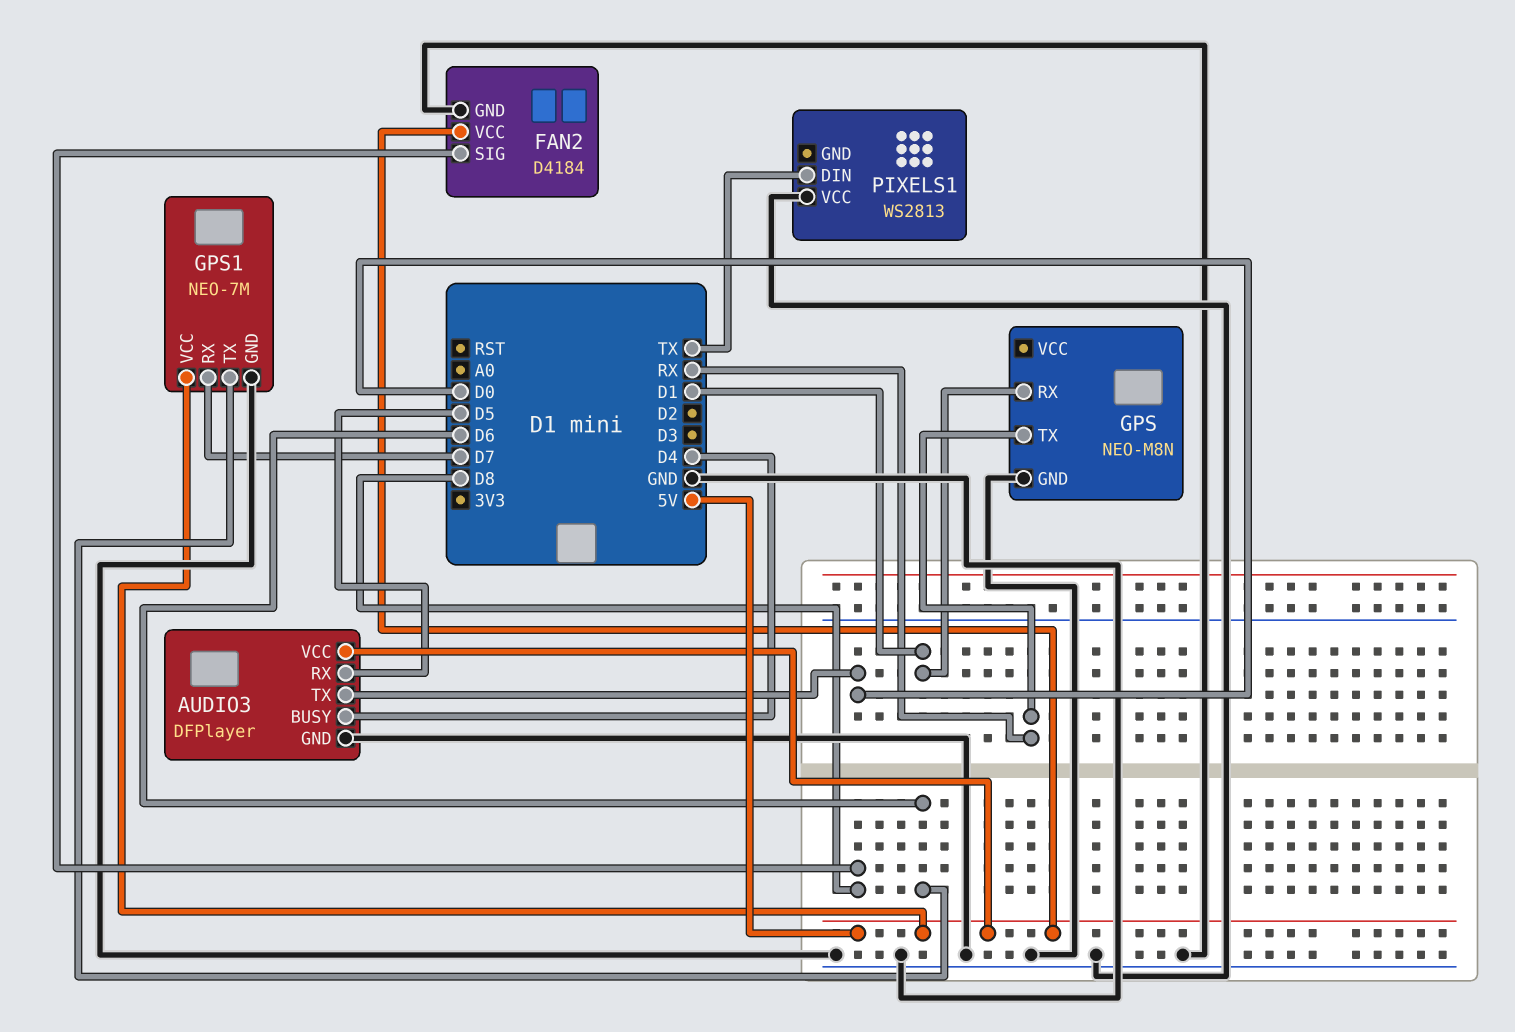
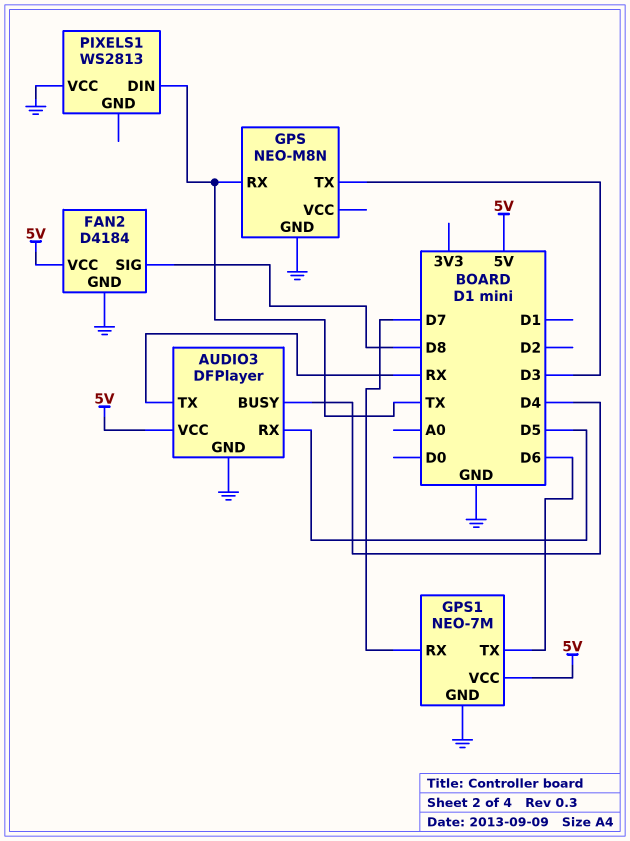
AUDIO3 pin TX: D0 -> RX
GPS pin RX: D1 -> TX
GPS pin TX: RX -> D3

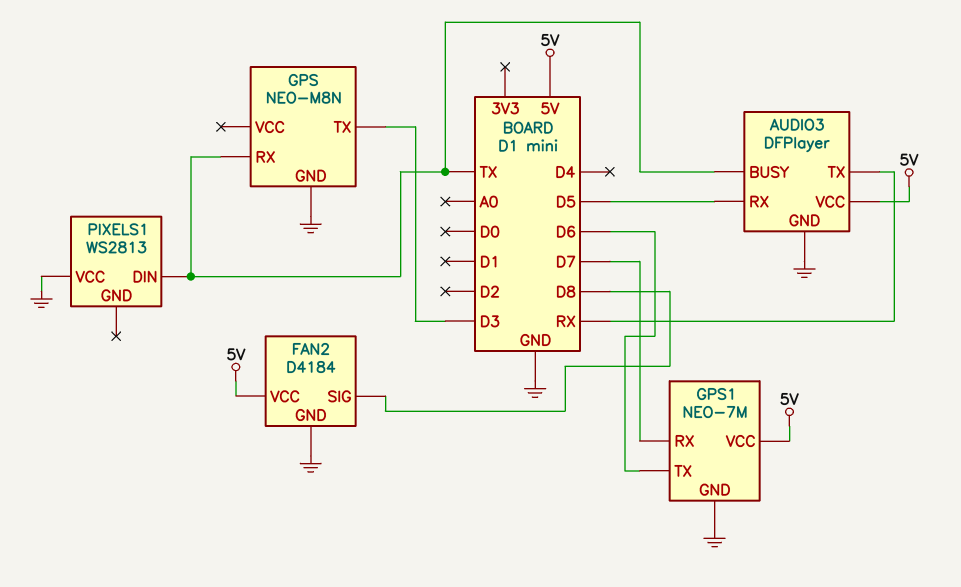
AUDIO3 pin BUSY: D4 -> TX

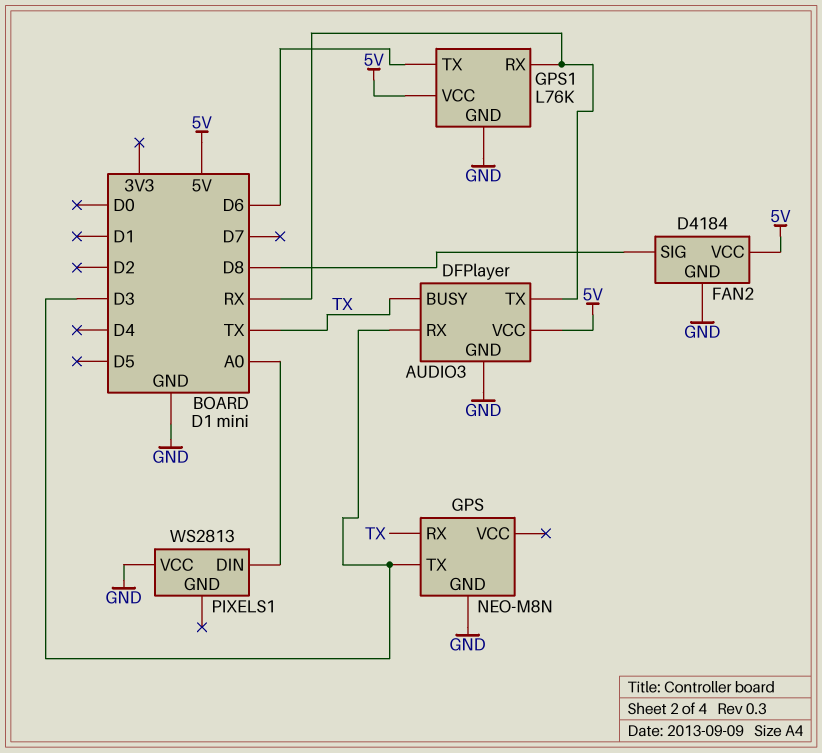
AUDIO3 pin RX: D5 -> D3
GPS1: NEO-7M -> L76K
GPS1 pin RX: D7 -> RX
PIXELS1 pin DIN: TX -> A0

